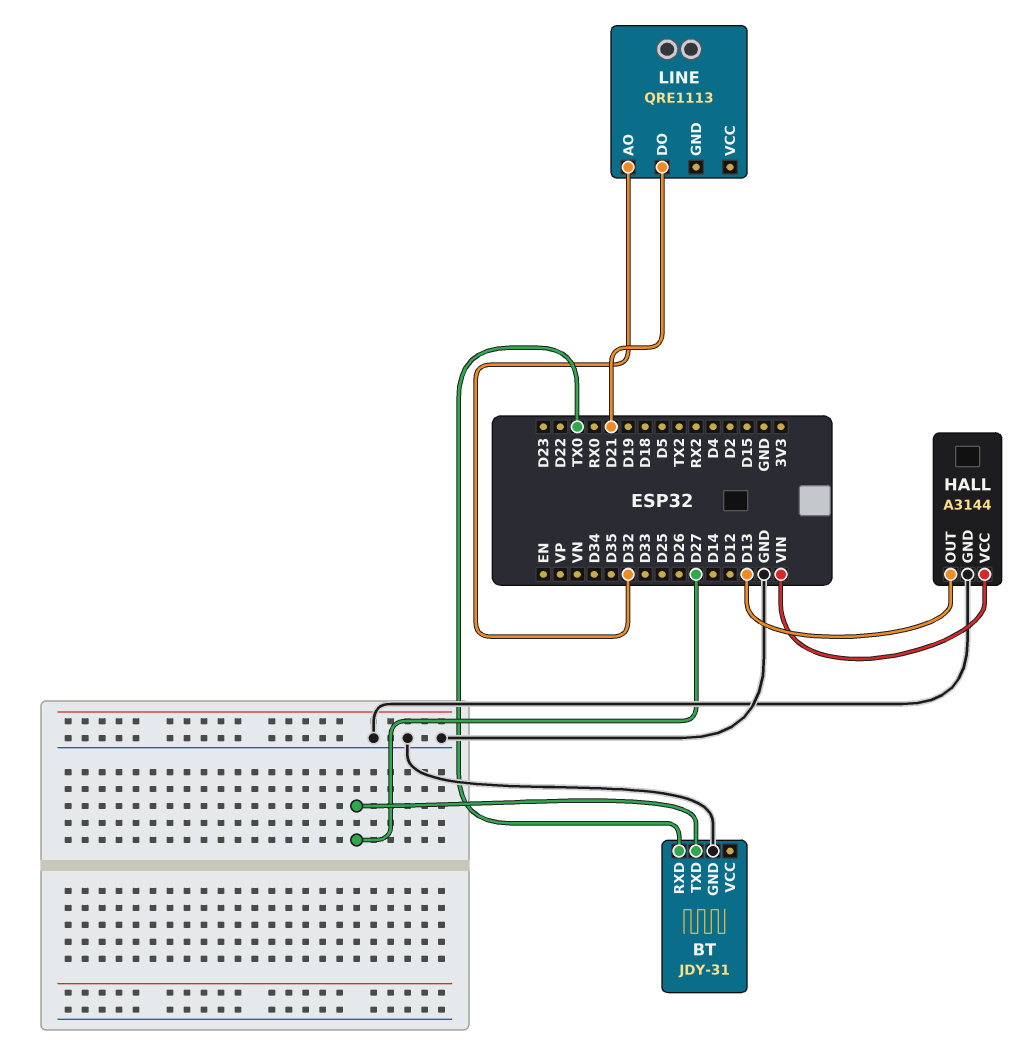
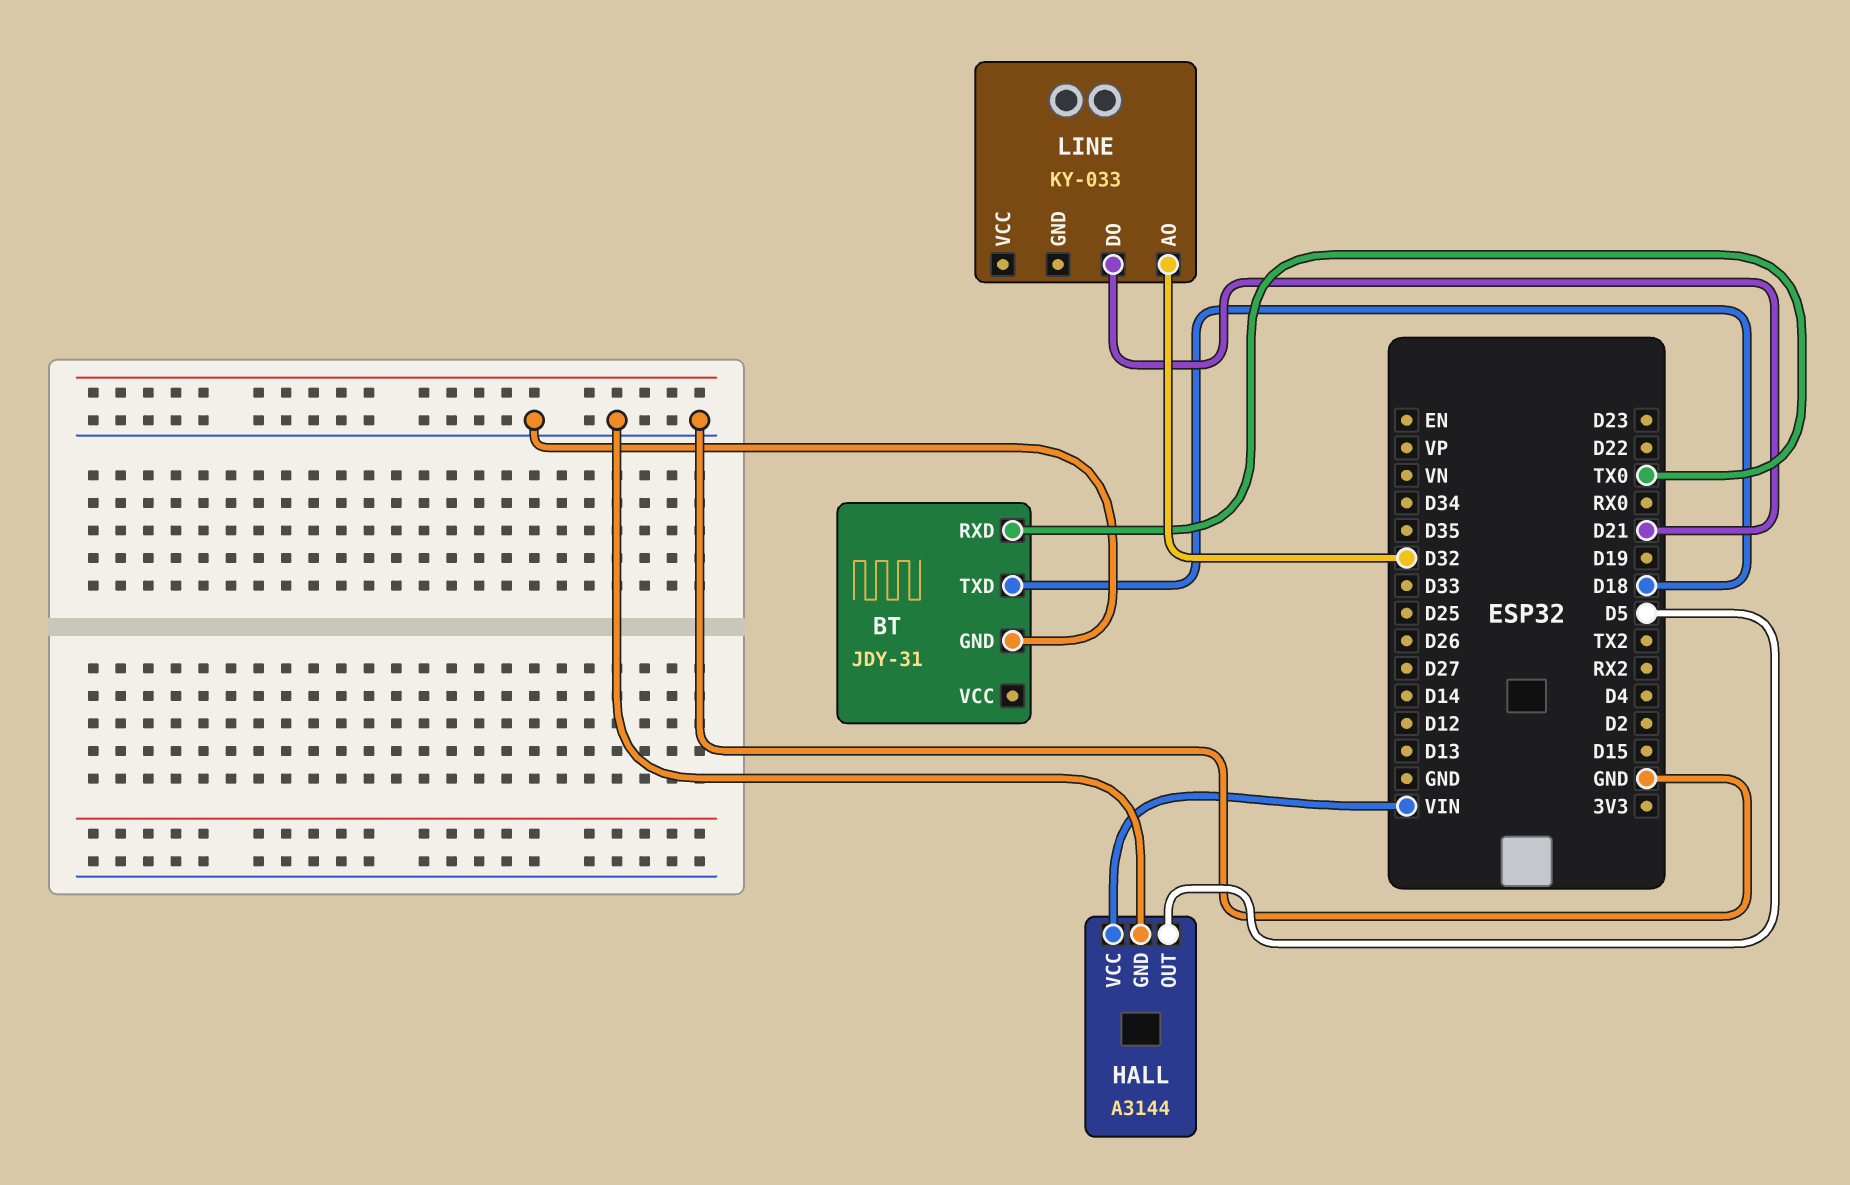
BT pin TXD: D27 -> D18
HALL pin OUT: D13 -> D5
LINE: QRE1113 -> KY-033

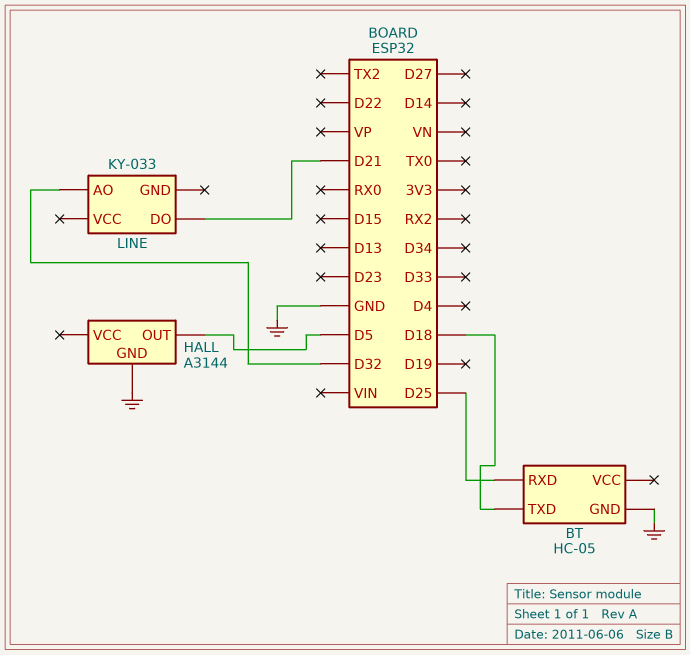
BT: JDY-31 -> HC-05
BT pin RXD: TX0 -> D25
HALL pin VCC: VIN -> none

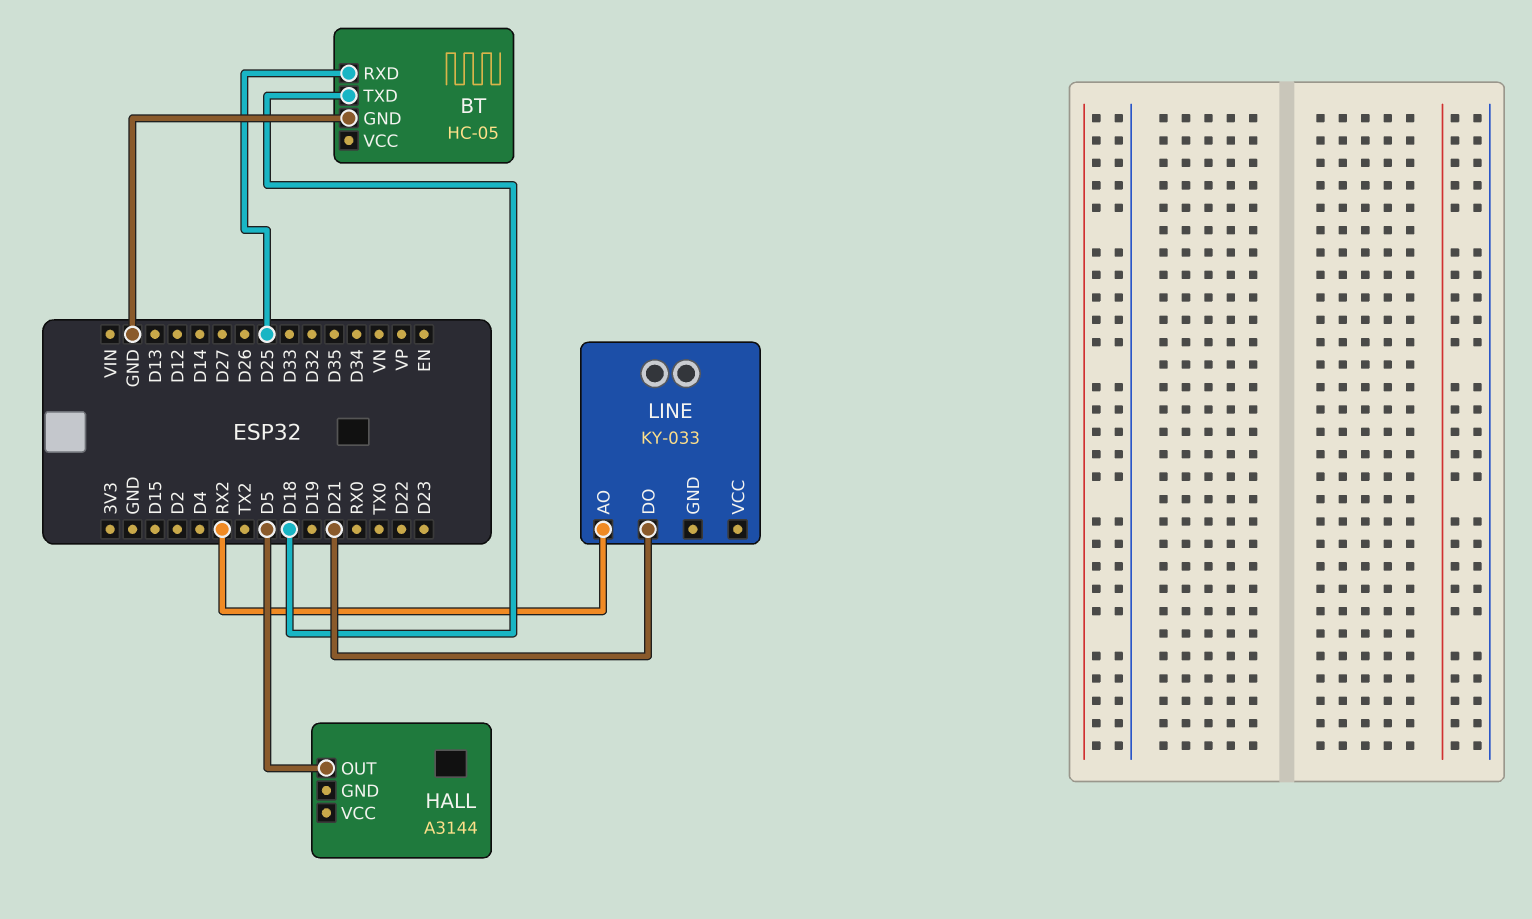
HALL pin GND: GND -> none
LINE pin AO: D32 -> RX2

